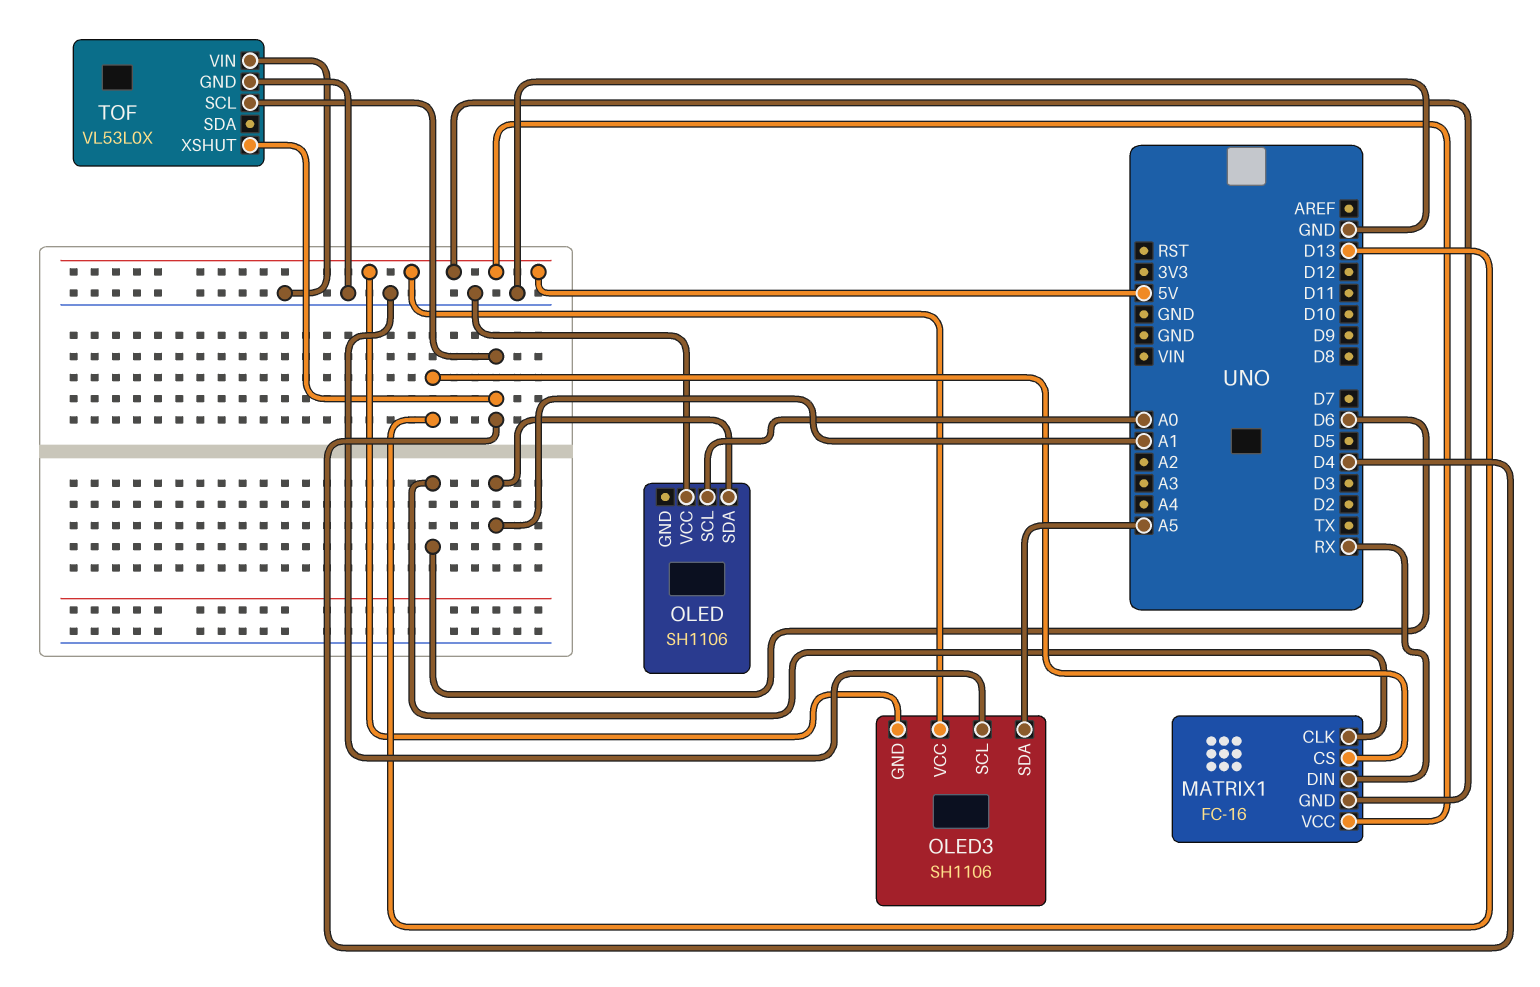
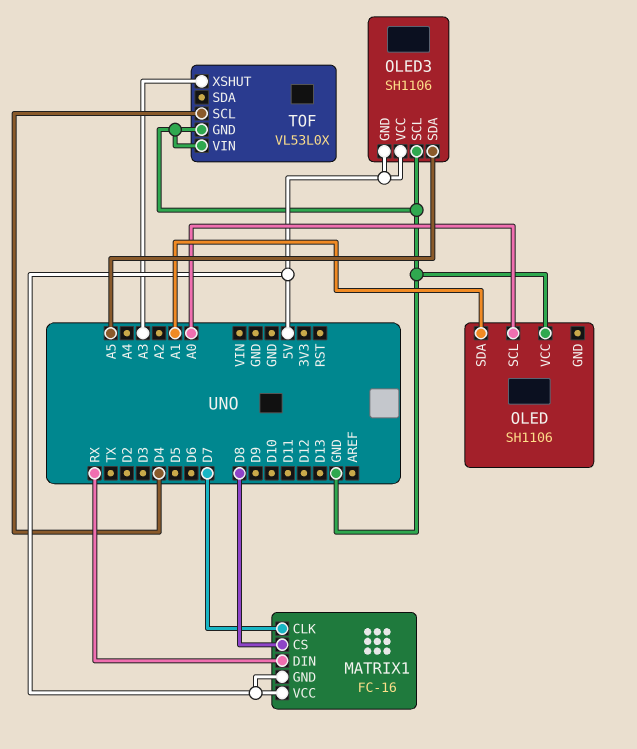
MATRIX1 pin CLK: D6 -> D7
MATRIX1 pin CS: D13 -> D8
TOF pin XSHUT: D4 -> A3

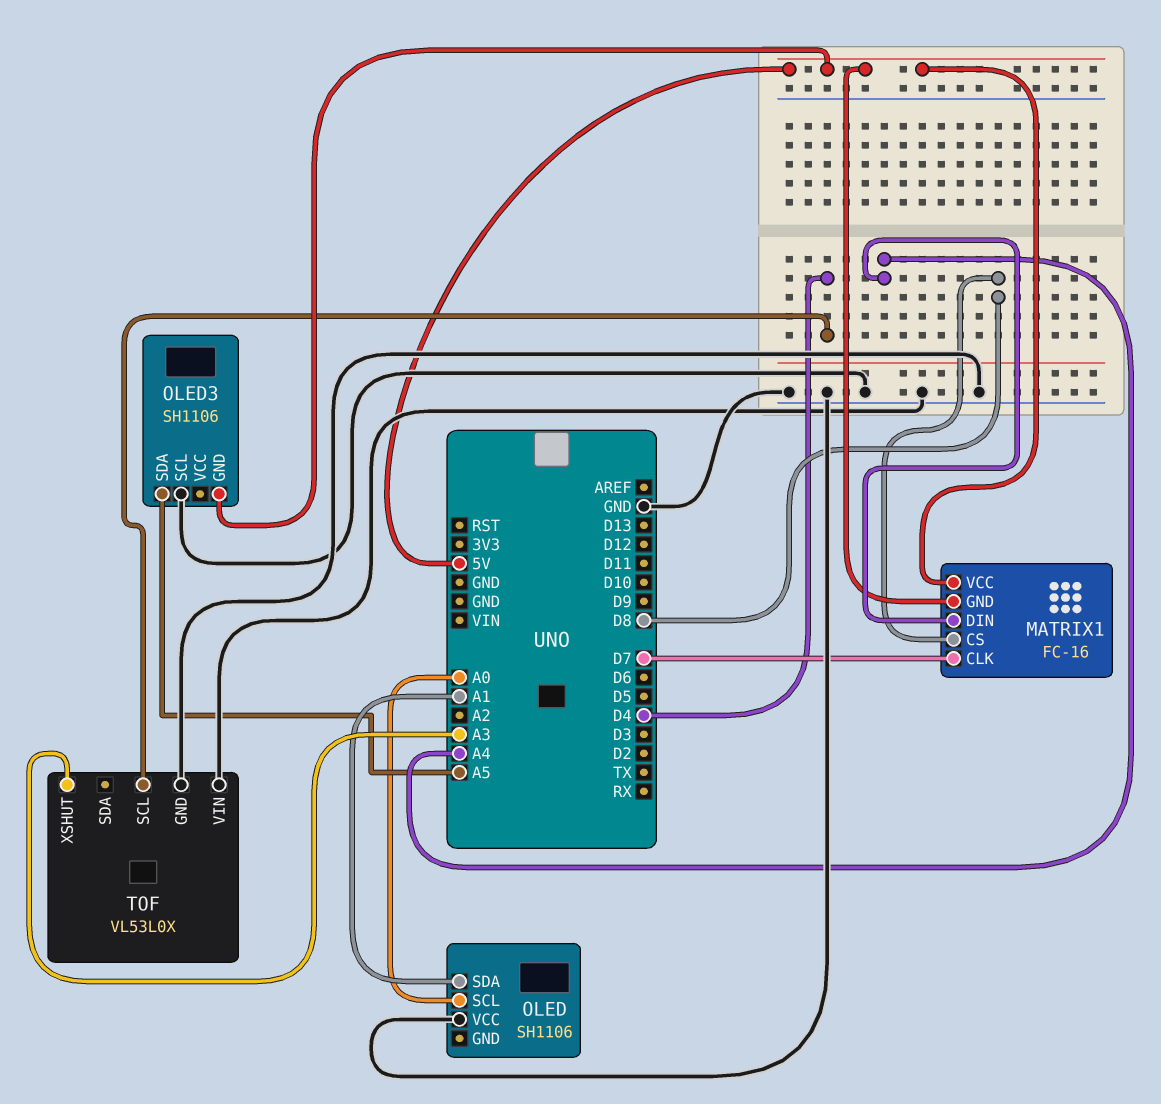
MATRIX1 pin DIN: RX -> A4
OLED3 pin VCC: 5V -> none

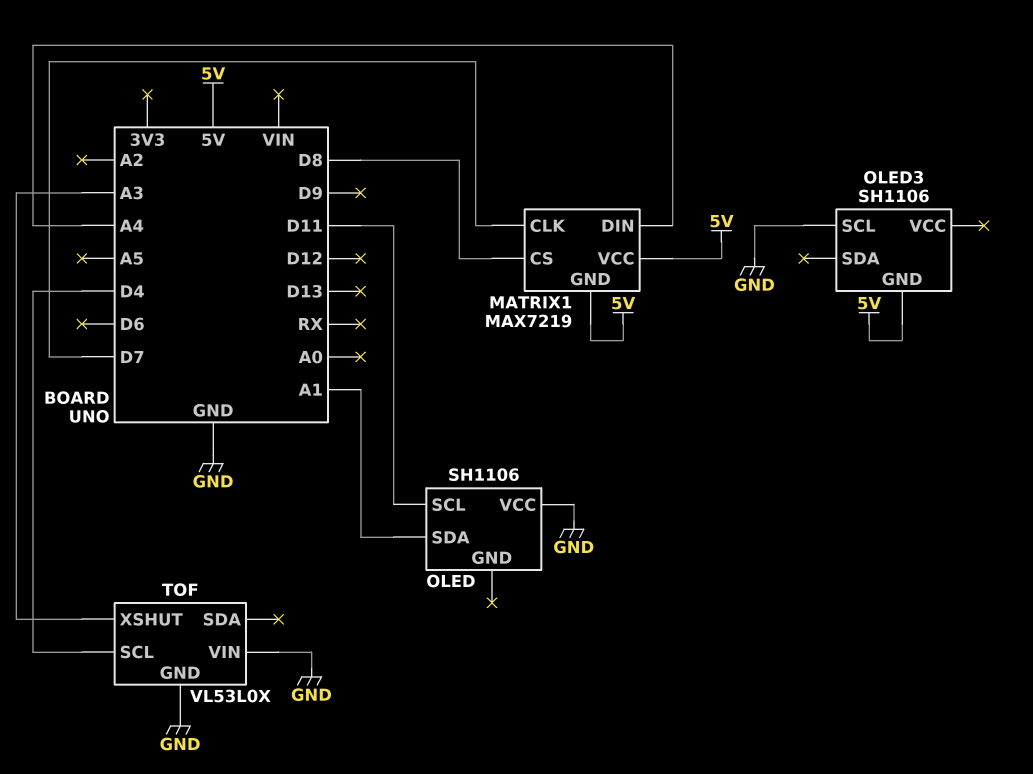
MATRIX1: FC-16 -> MAX7219
OLED pin SCL: A0 -> D11
OLED3 pin SDA: A5 -> none

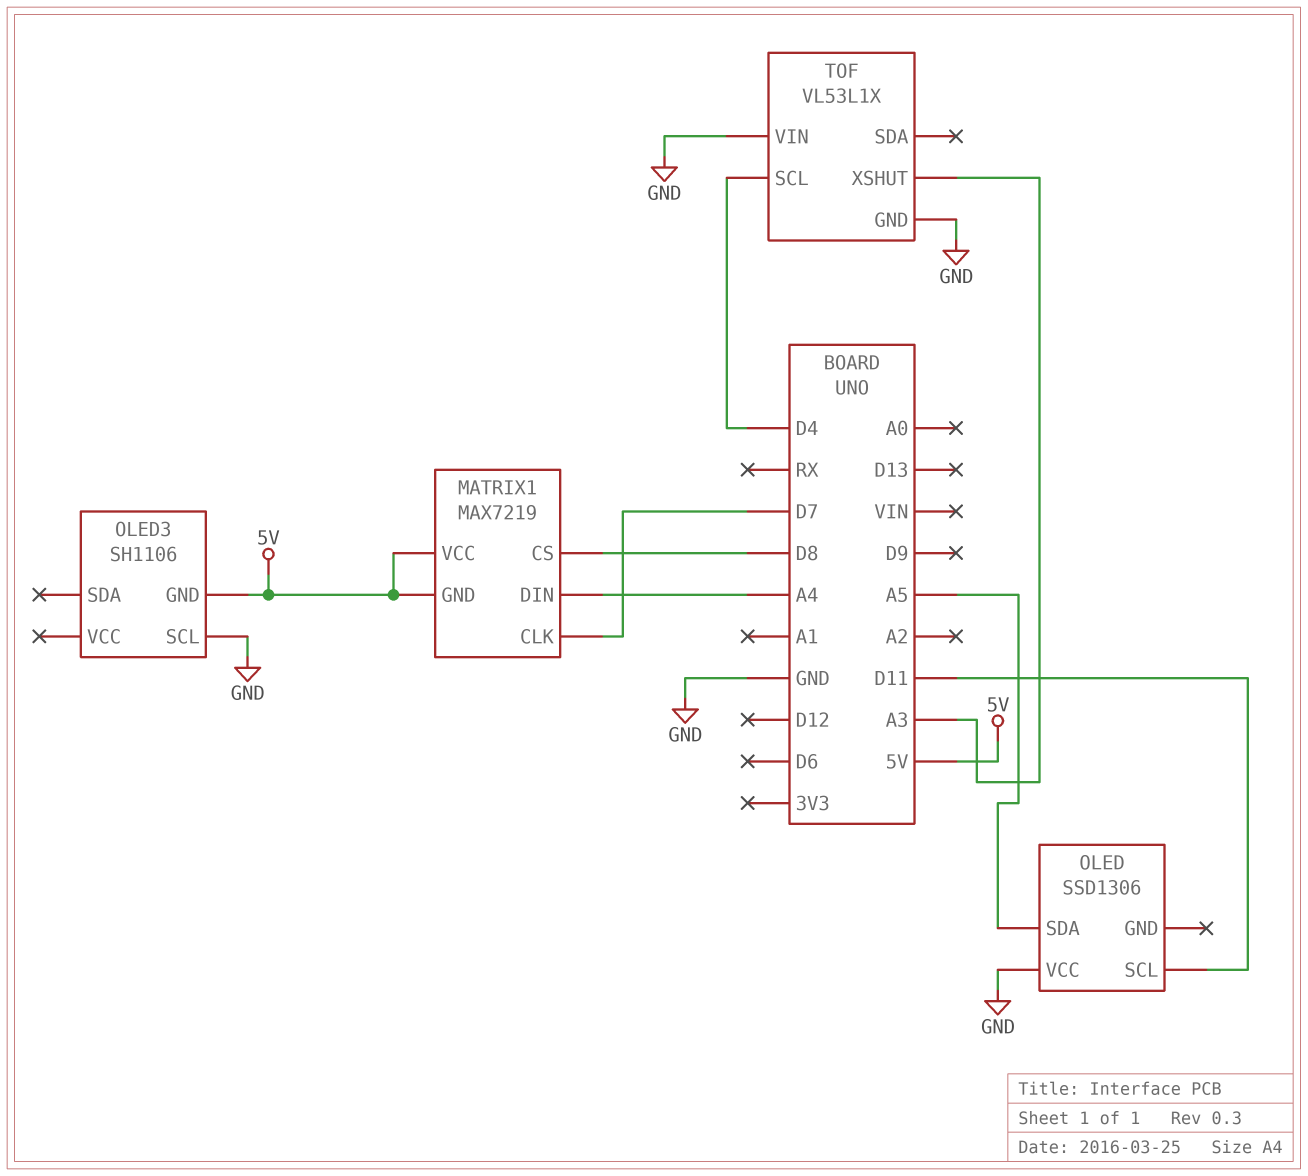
OLED: SH1106 -> SSD1306
OLED pin SDA: A1 -> A5
TOF: VL53L0X -> VL53L1X

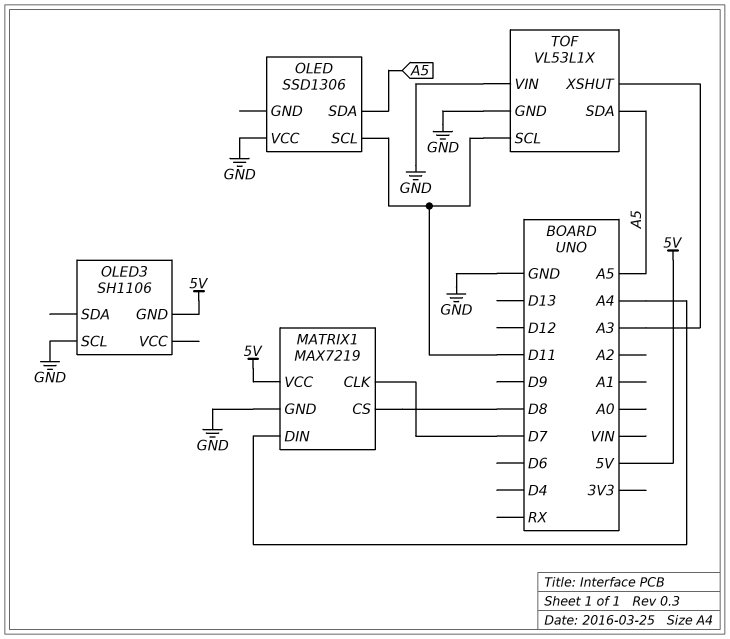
MATRIX1 pin GND: 5V -> GND
TOF pin SCL: D4 -> D11
TOF pin SDA: none -> A5

